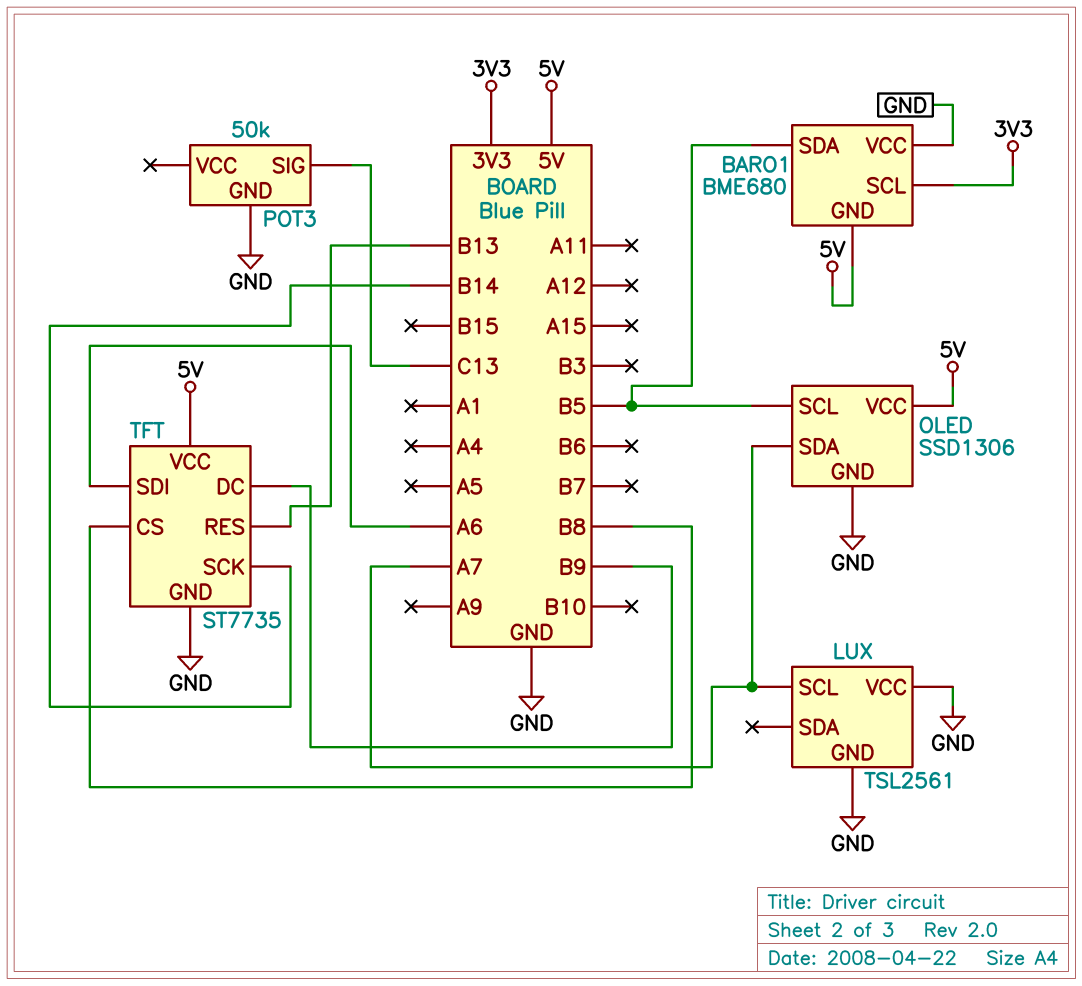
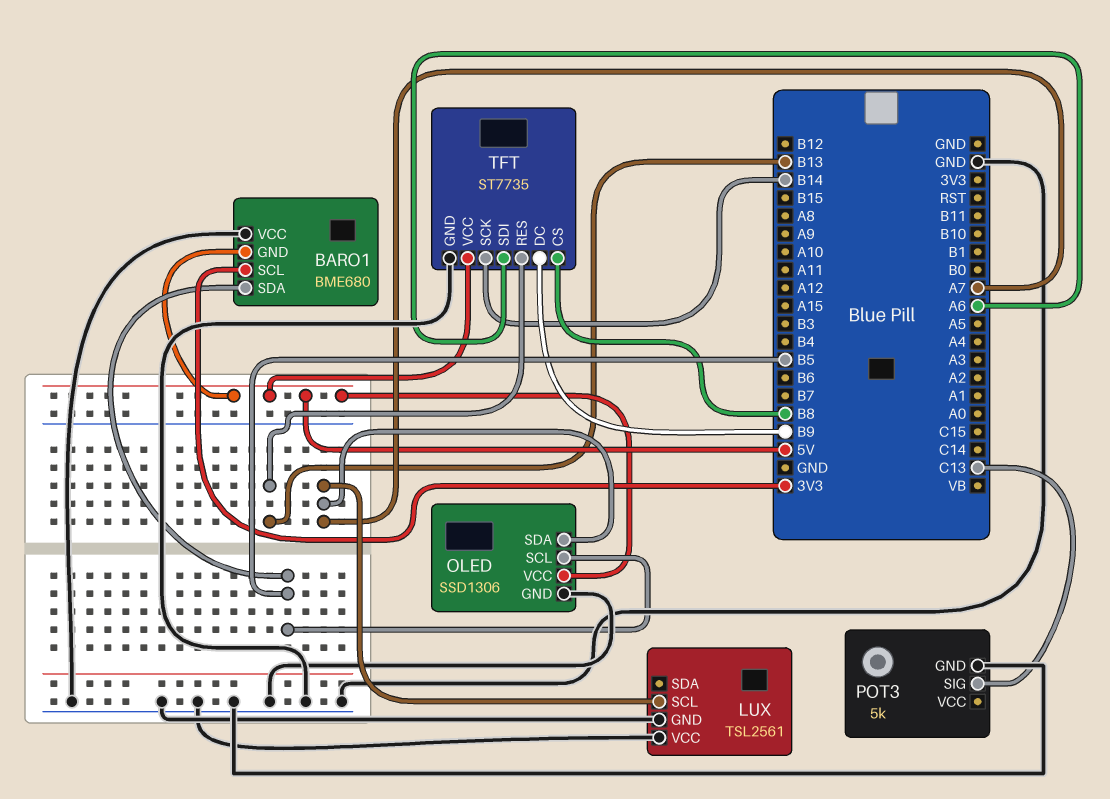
POT3: 50k -> 5k

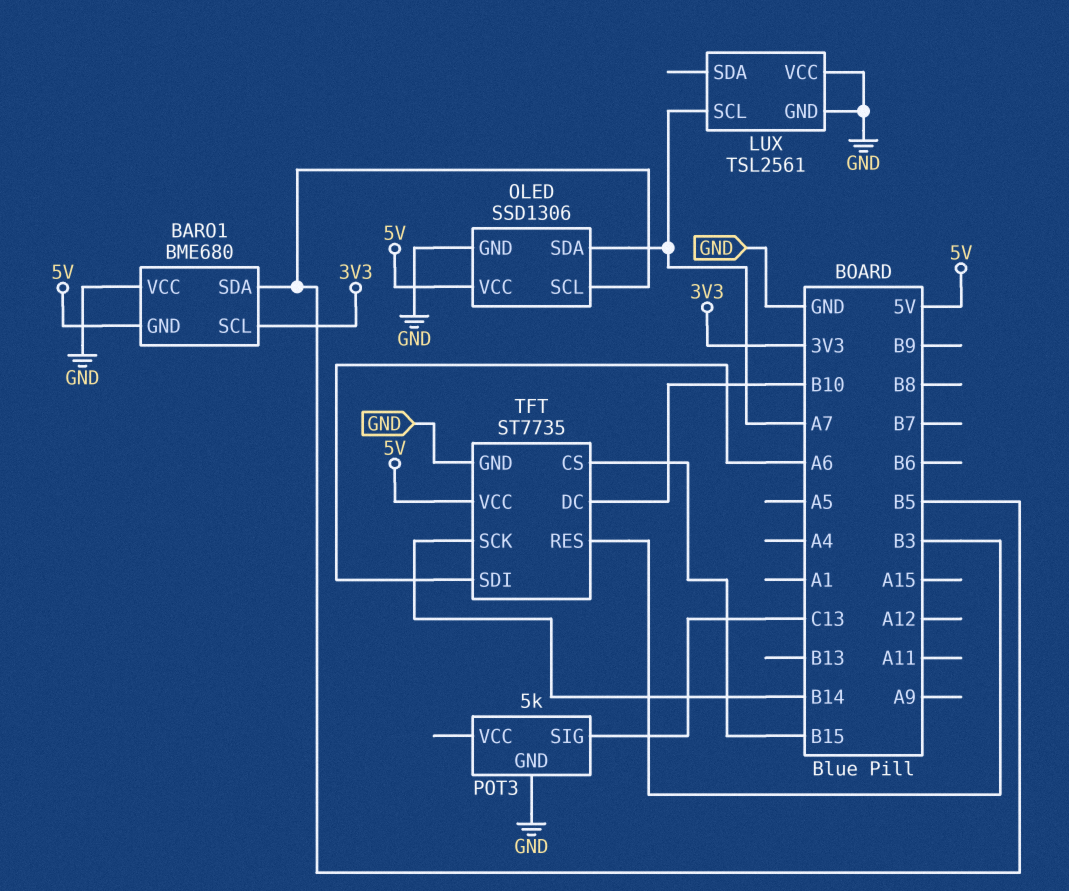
TFT pin CS: B8 -> B15
TFT pin DC: B9 -> B10
TFT pin RES: B13 -> B3

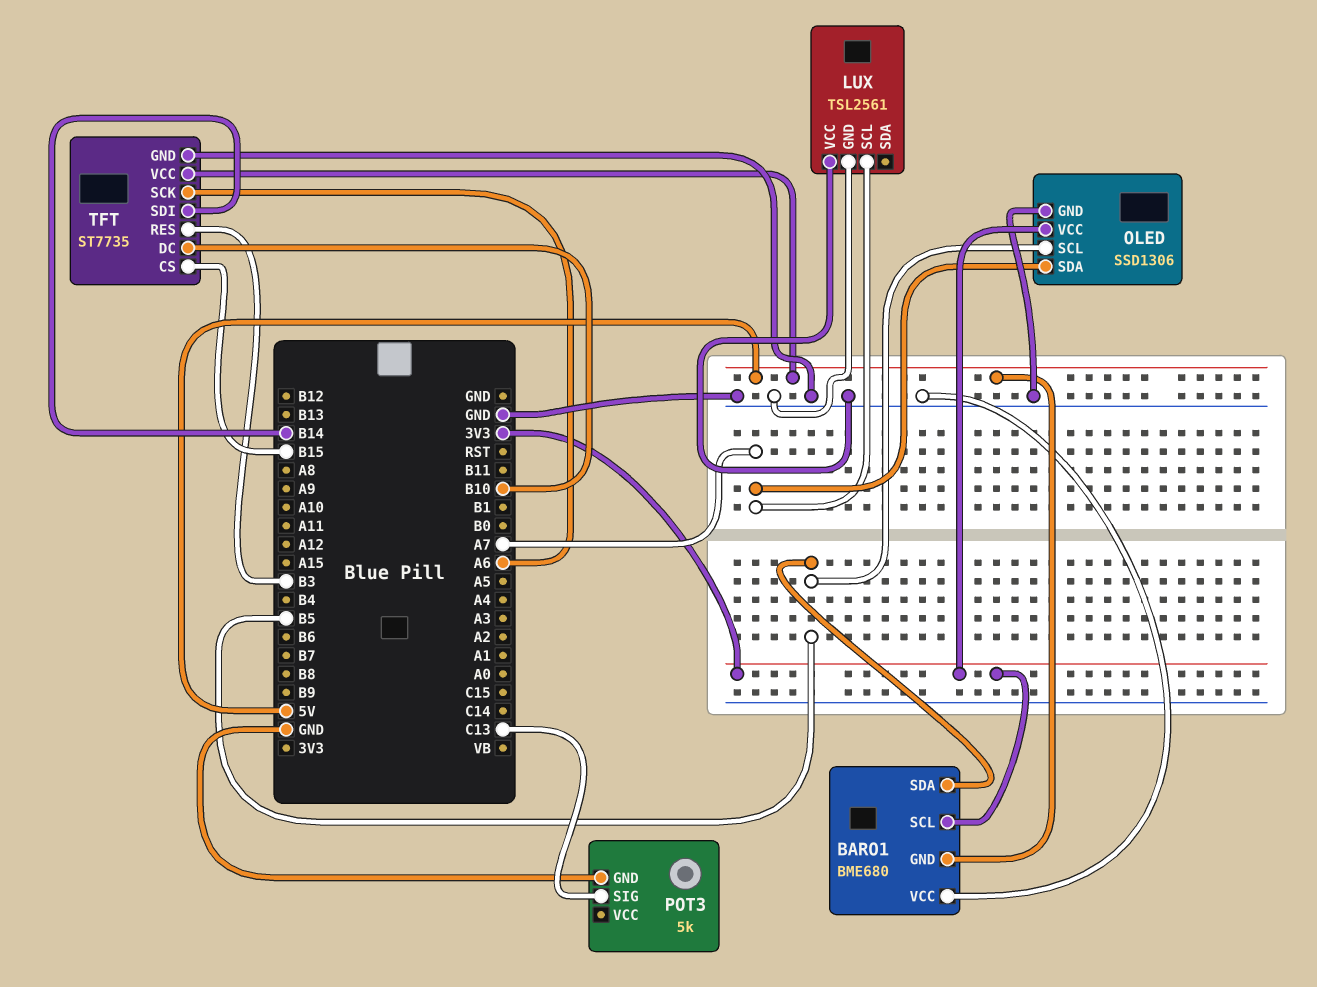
OLED pin VCC: 5V -> 3V3
TFT pin SCK: B14 -> A6
TFT pin SDI: A6 -> B14

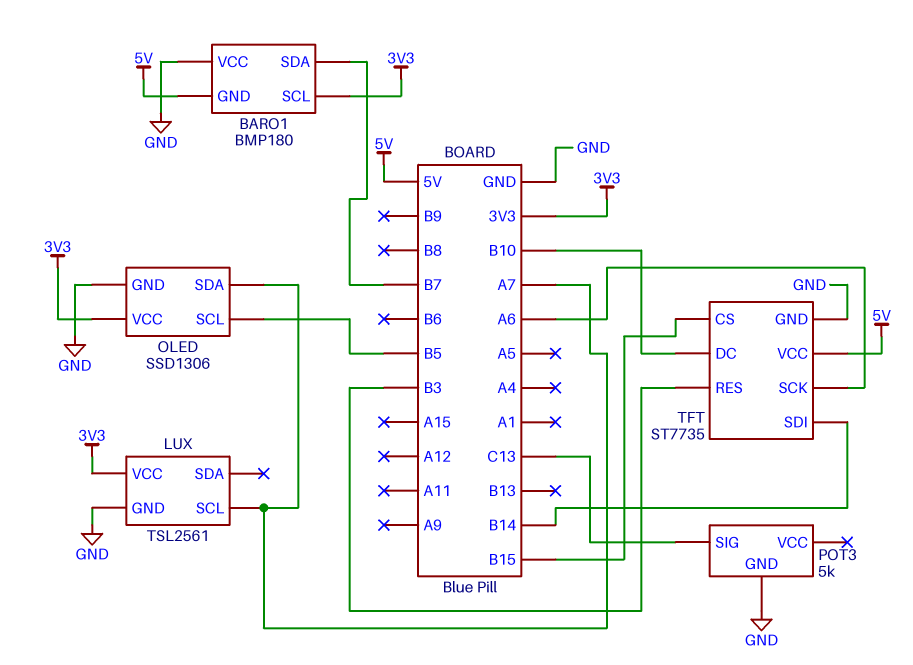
BARO1: BME680 -> BMP180
BARO1 pin SDA: B5 -> B7
LUX pin VCC: GND -> 3V3

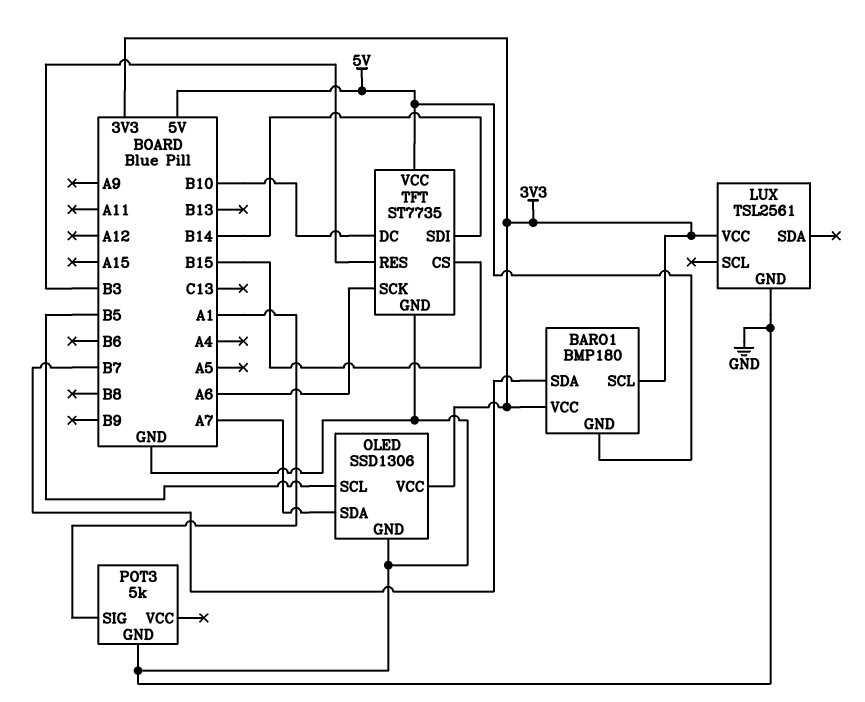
BARO1 pin VCC: GND -> 3V3
LUX pin SCL: A7 -> none
POT3 pin SIG: C13 -> A1

